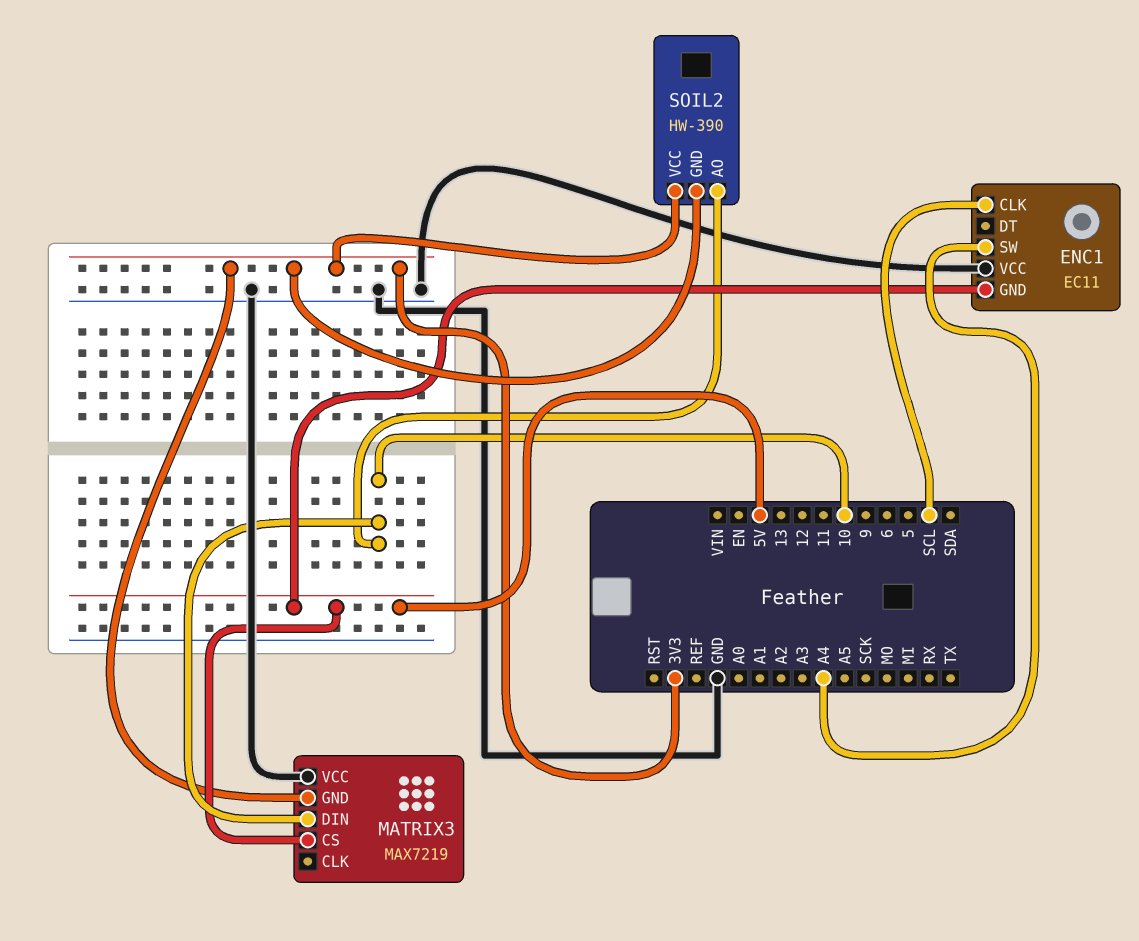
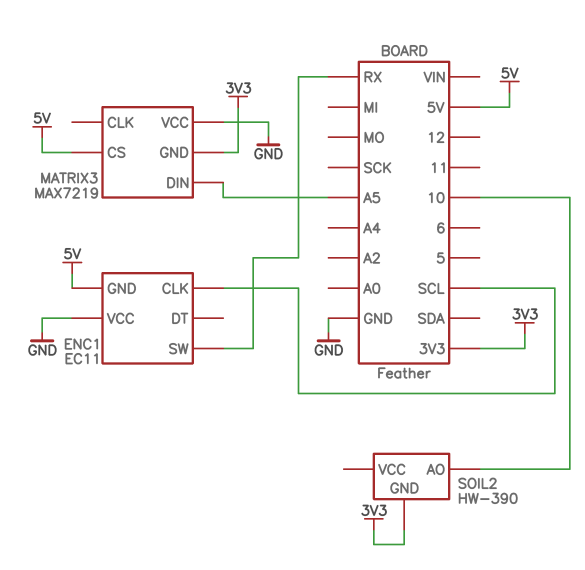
ENC1 pin SW: A4 -> RX
MATRIX3 pin DIN: 10 -> A5
SOIL2 pin VCC: 3V3 -> none

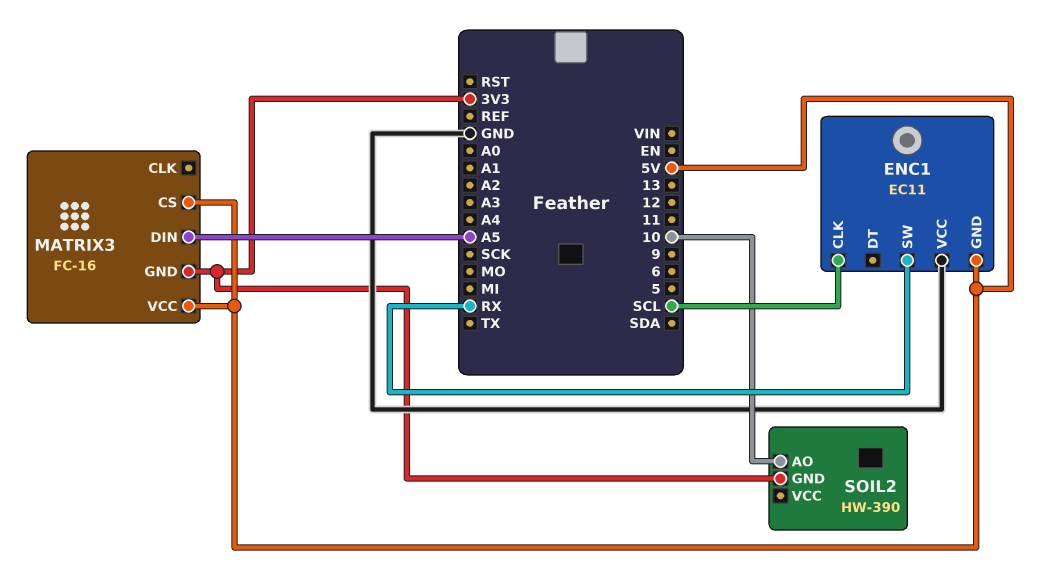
MATRIX3: MAX7219 -> FC-16
MATRIX3 pin VCC: GND -> 5V

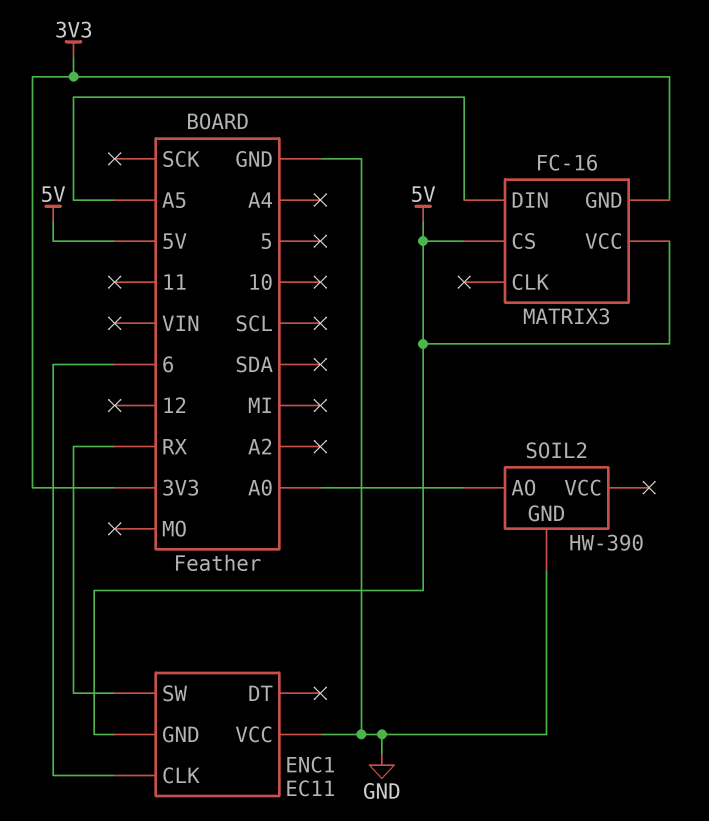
ENC1 pin CLK: SCL -> 6
SOIL2 pin AO: 10 -> A0
SOIL2 pin GND: 3V3 -> GND

